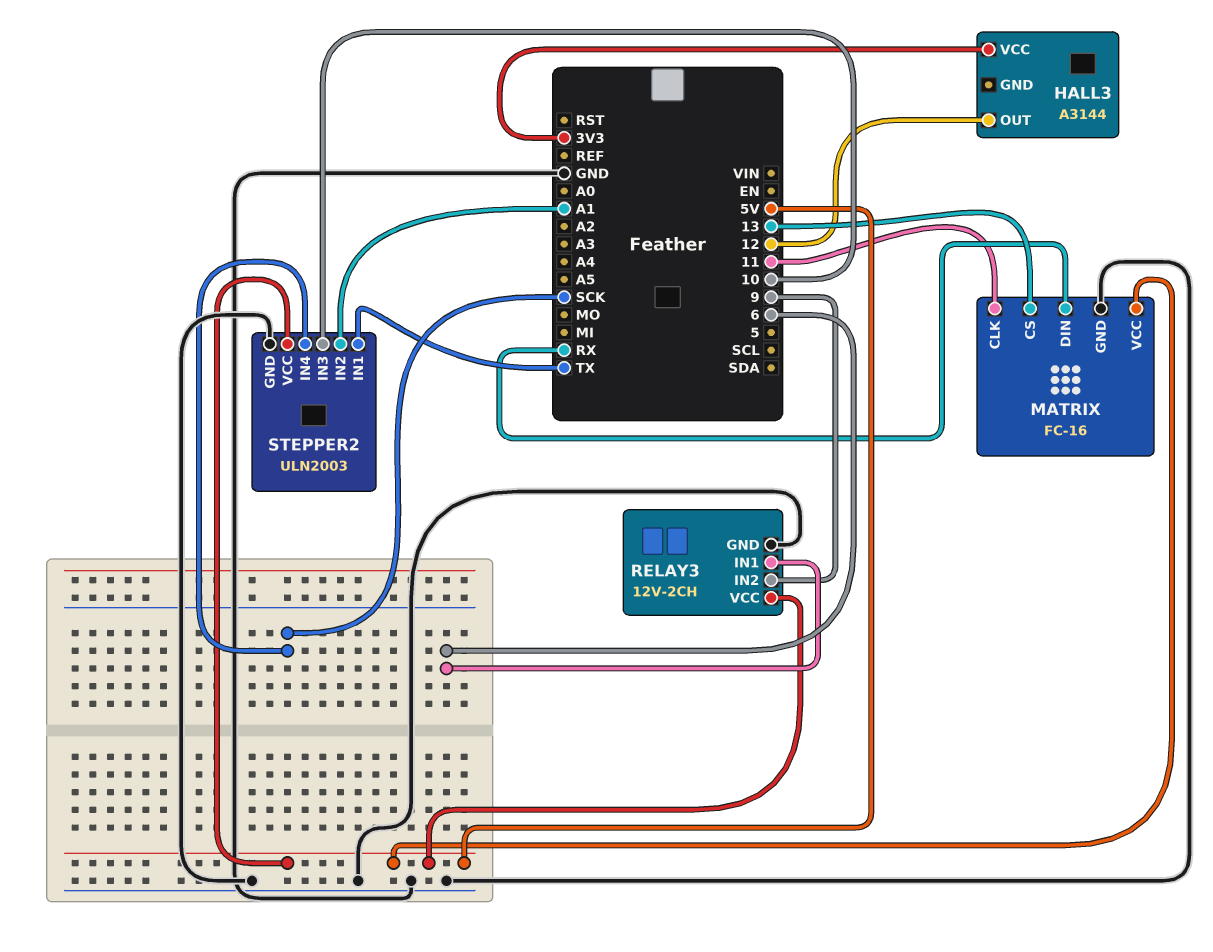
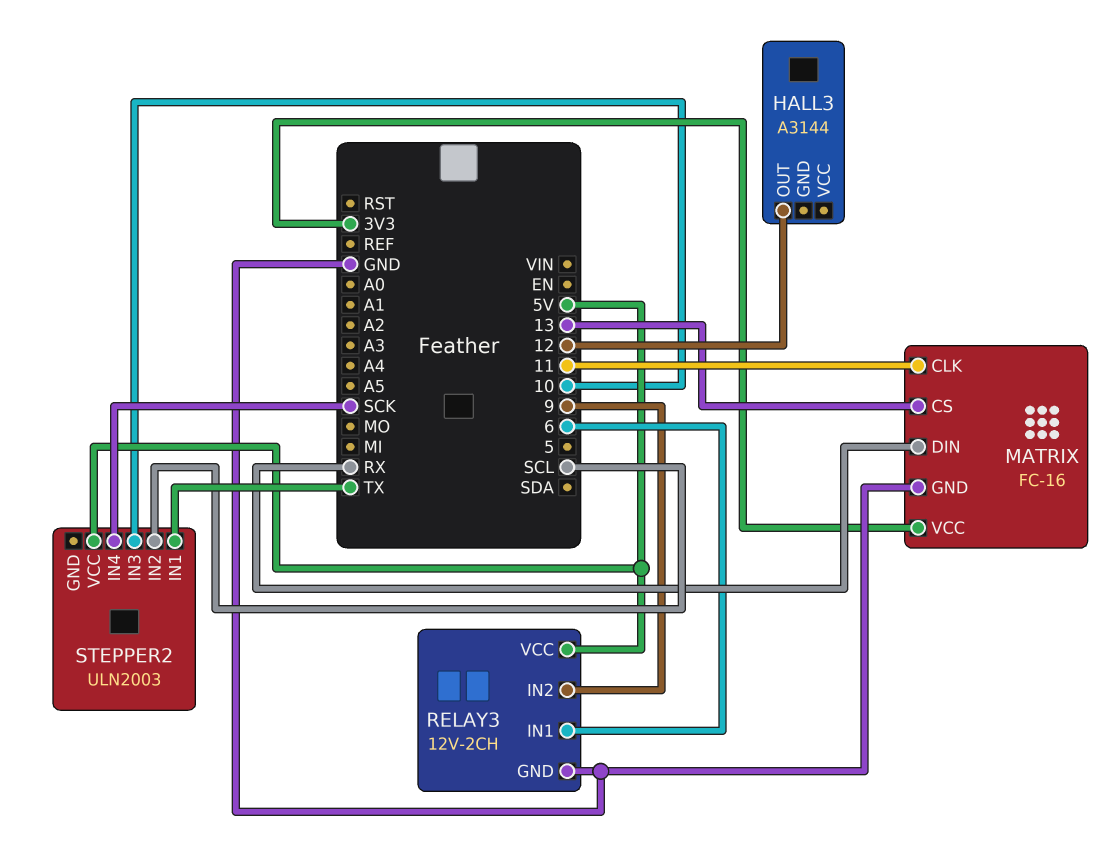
HALL3 pin VCC: 3V3 -> none
MATRIX pin VCC: 5V -> 3V3
STEPPER2 pin GND: GND -> none
STEPPER2 pin IN2: A1 -> SCL

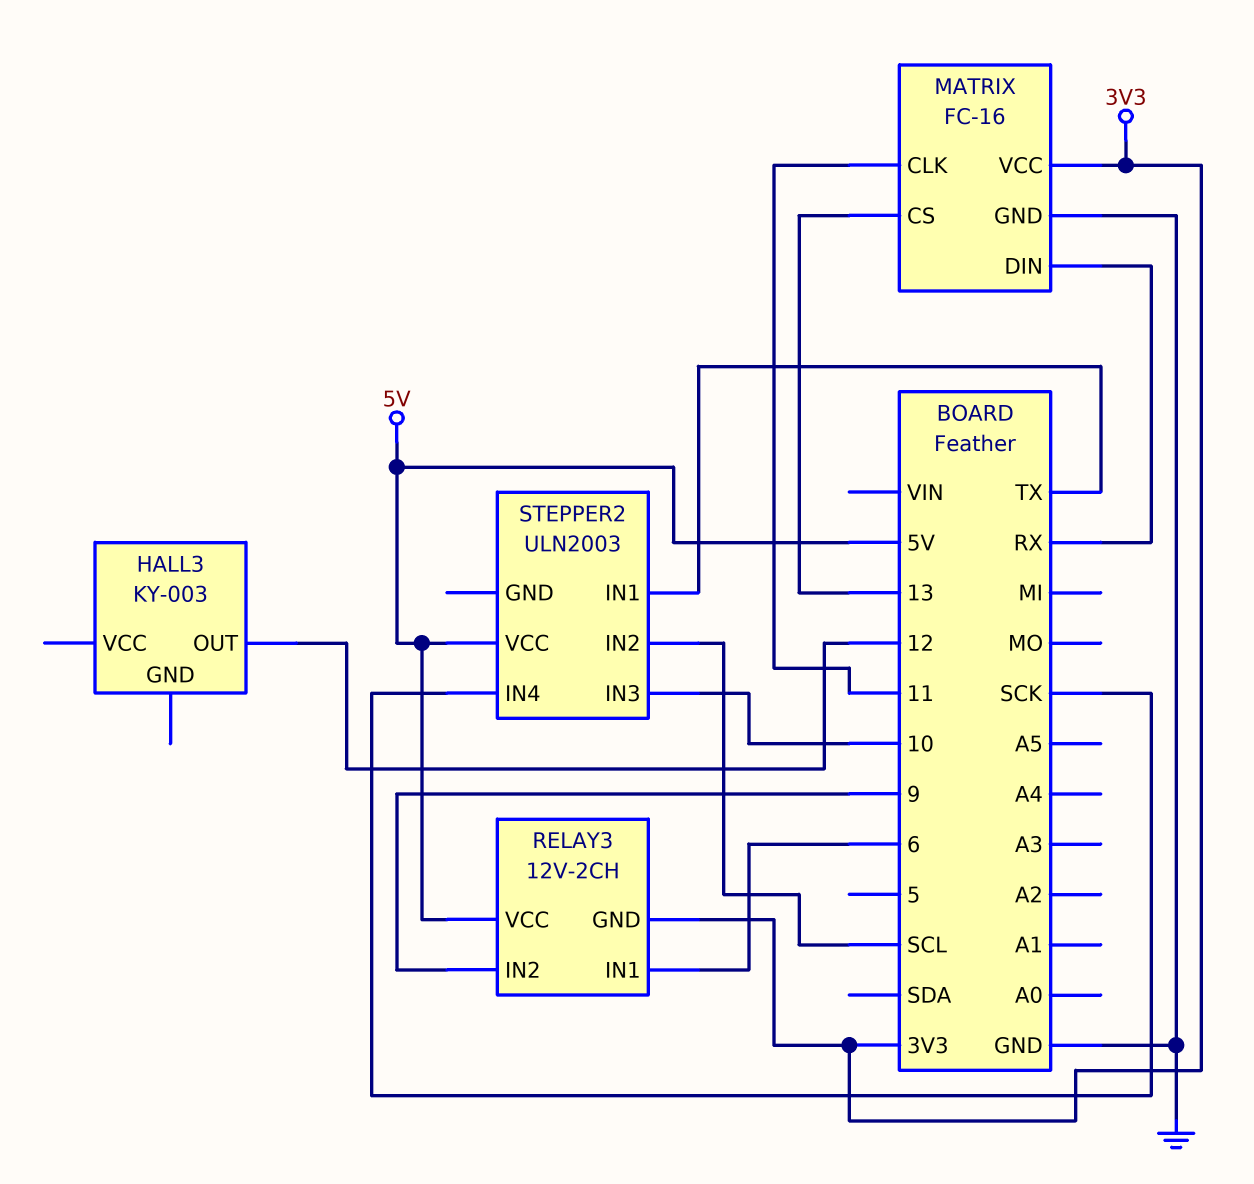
HALL3: A3144 -> KY-003
RELAY3 pin GND: GND -> 3V3

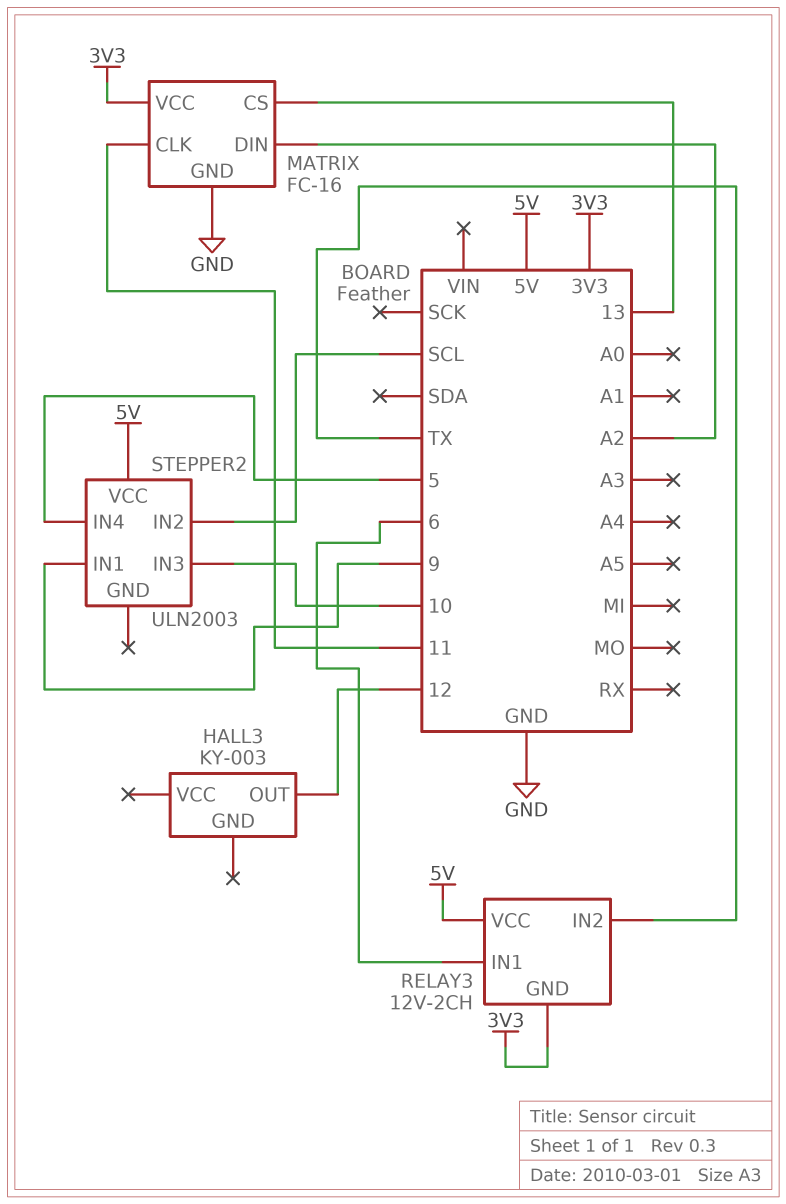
MATRIX pin DIN: RX -> A2
RELAY3 pin IN2: 9 -> TX
STEPPER2 pin IN1: TX -> 9
STEPPER2 pin IN4: SCK -> 5

